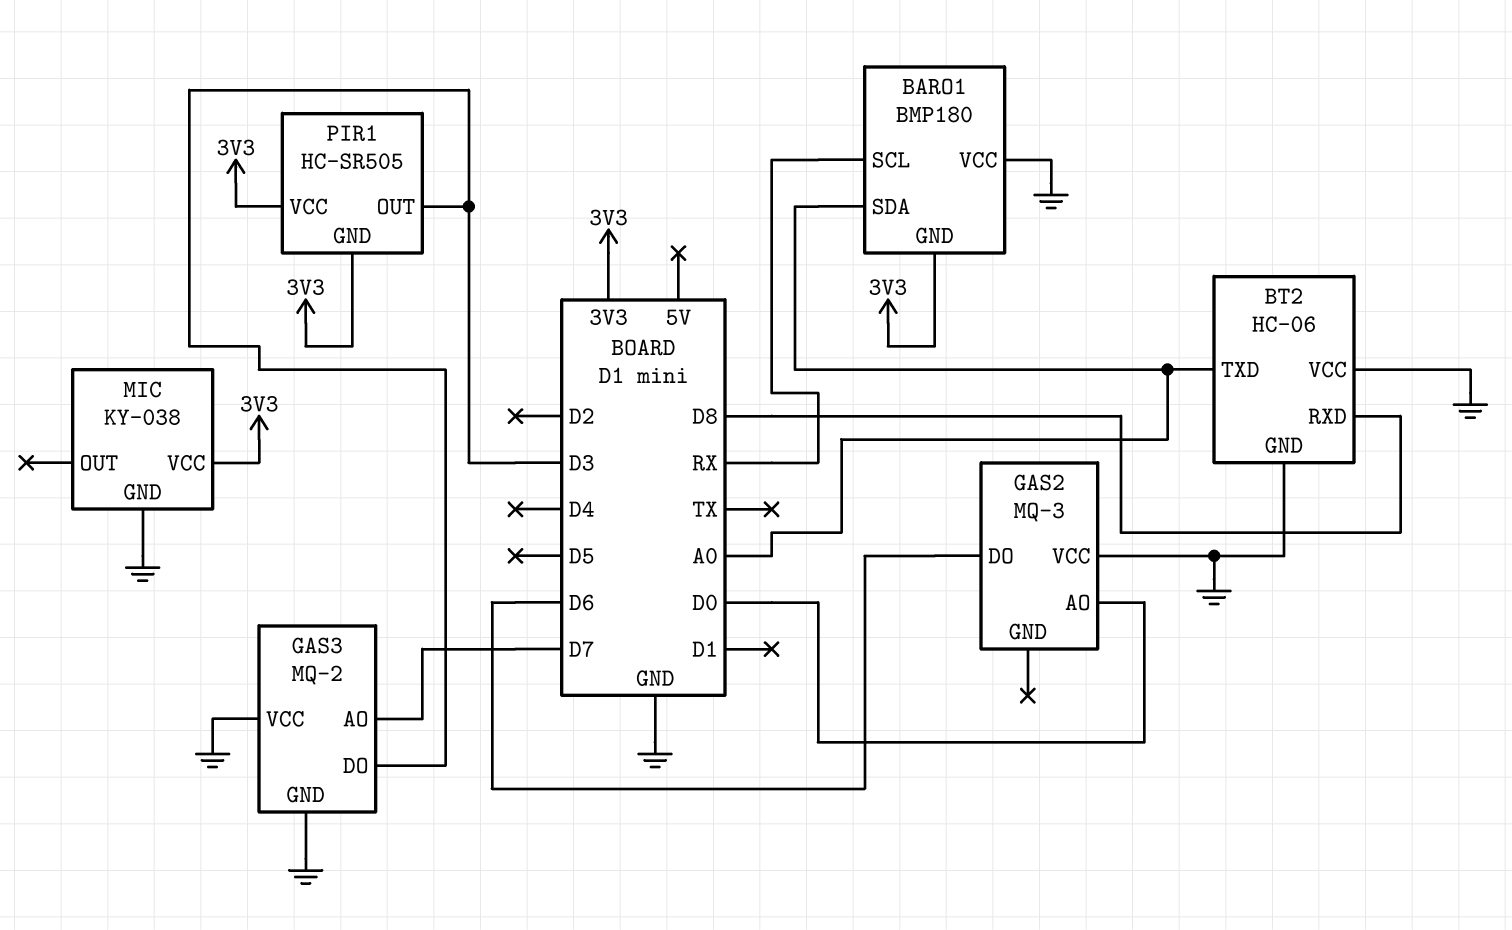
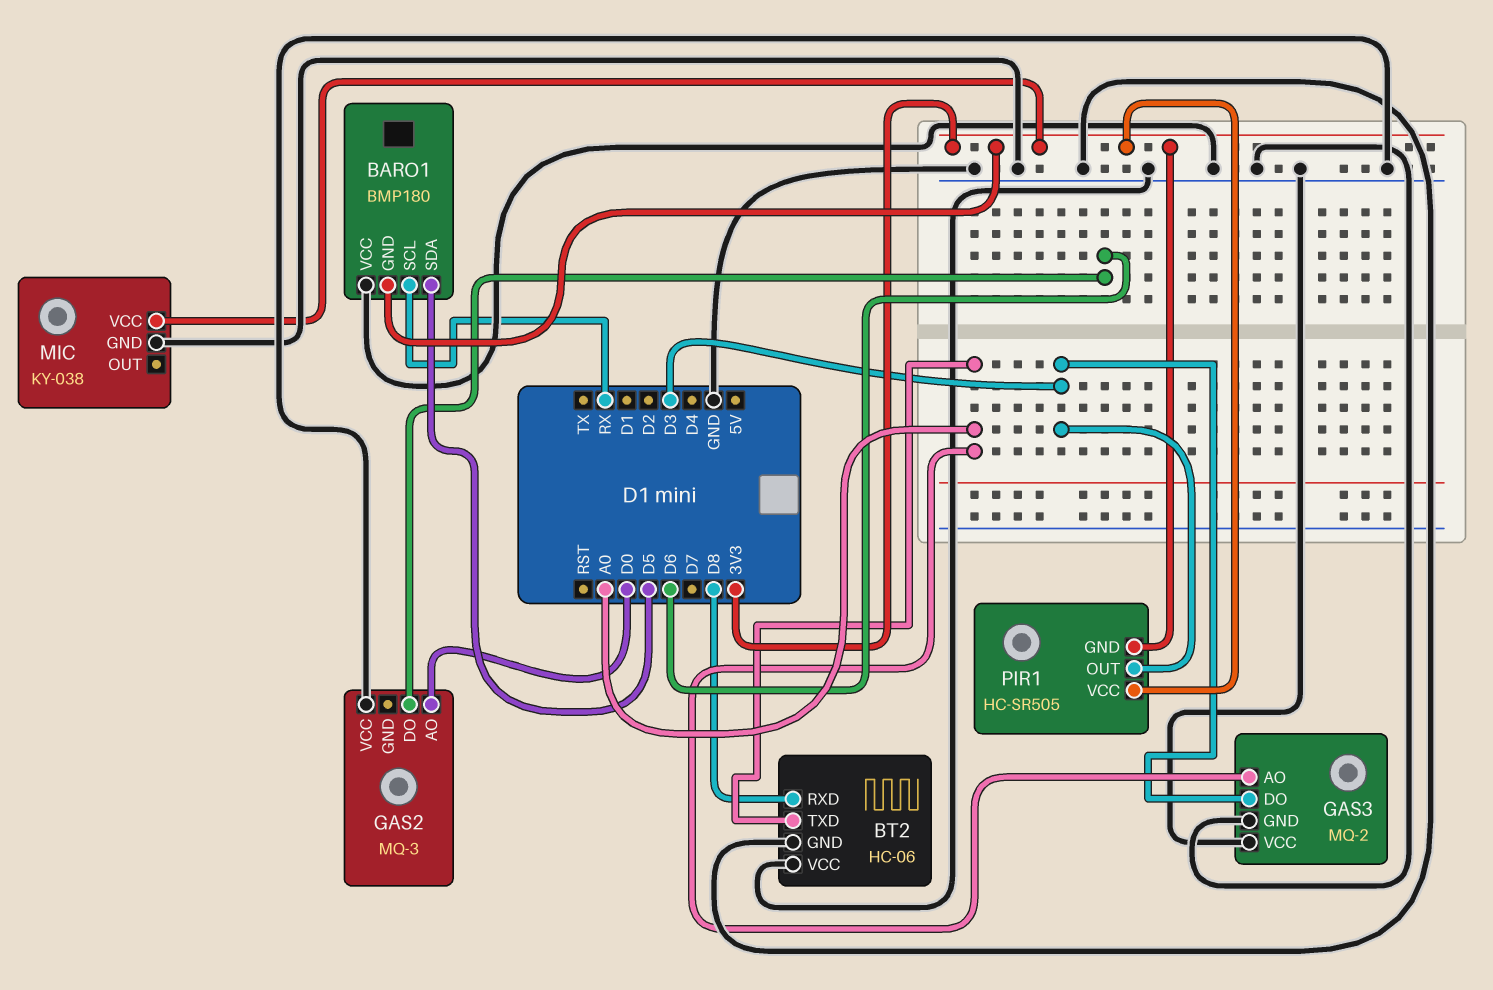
BARO1 pin SDA: A0 -> D5
GAS3 pin AO: D7 -> A0

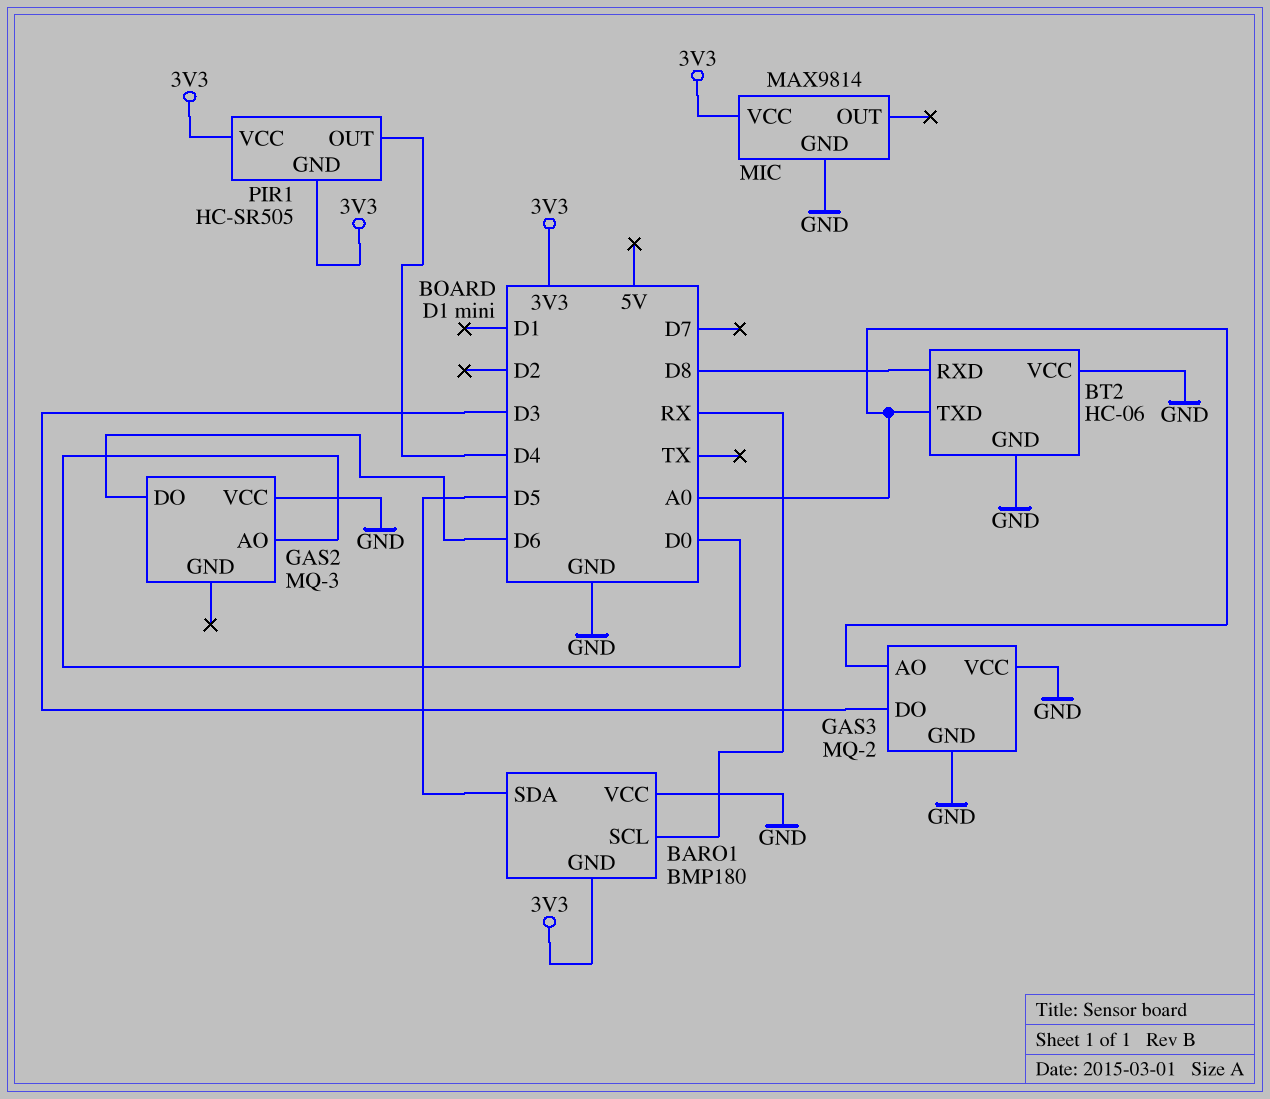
MIC: KY-038 -> MAX9814
PIR1 pin OUT: D3 -> D4

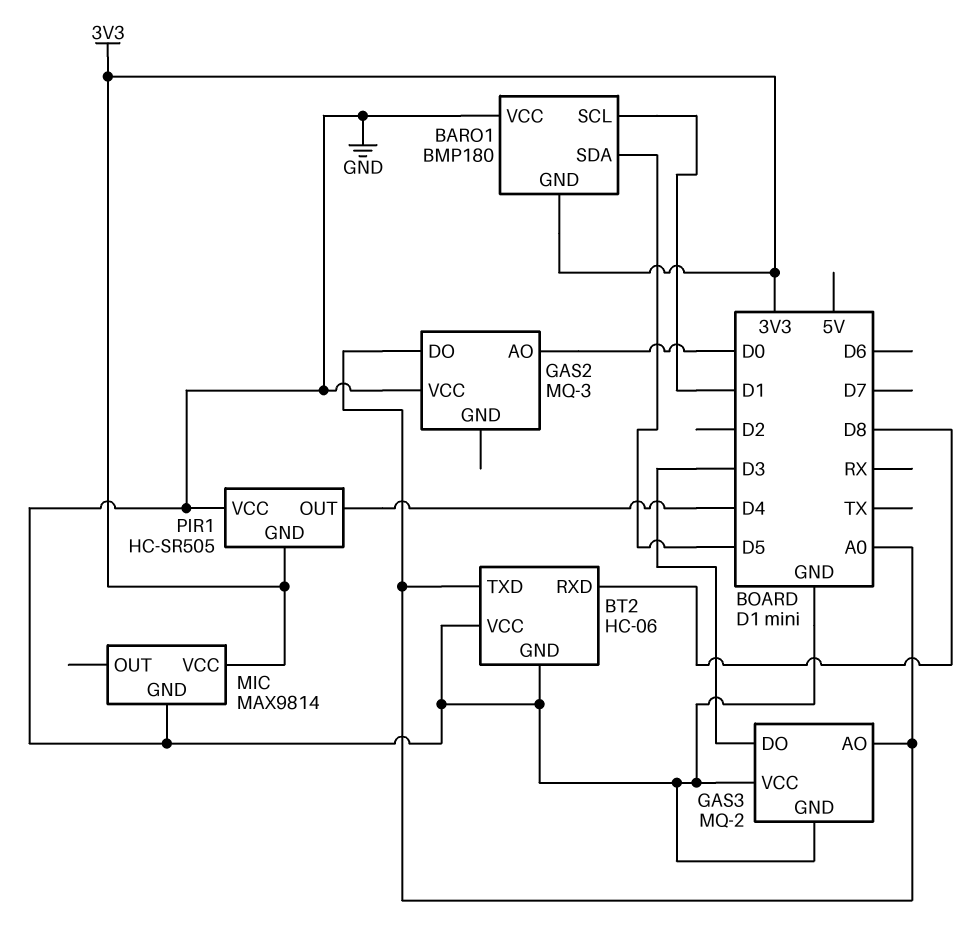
BARO1 pin SCL: RX -> D1
GAS2 pin DO: D6 -> A0
PIR1 pin VCC: 3V3 -> GND

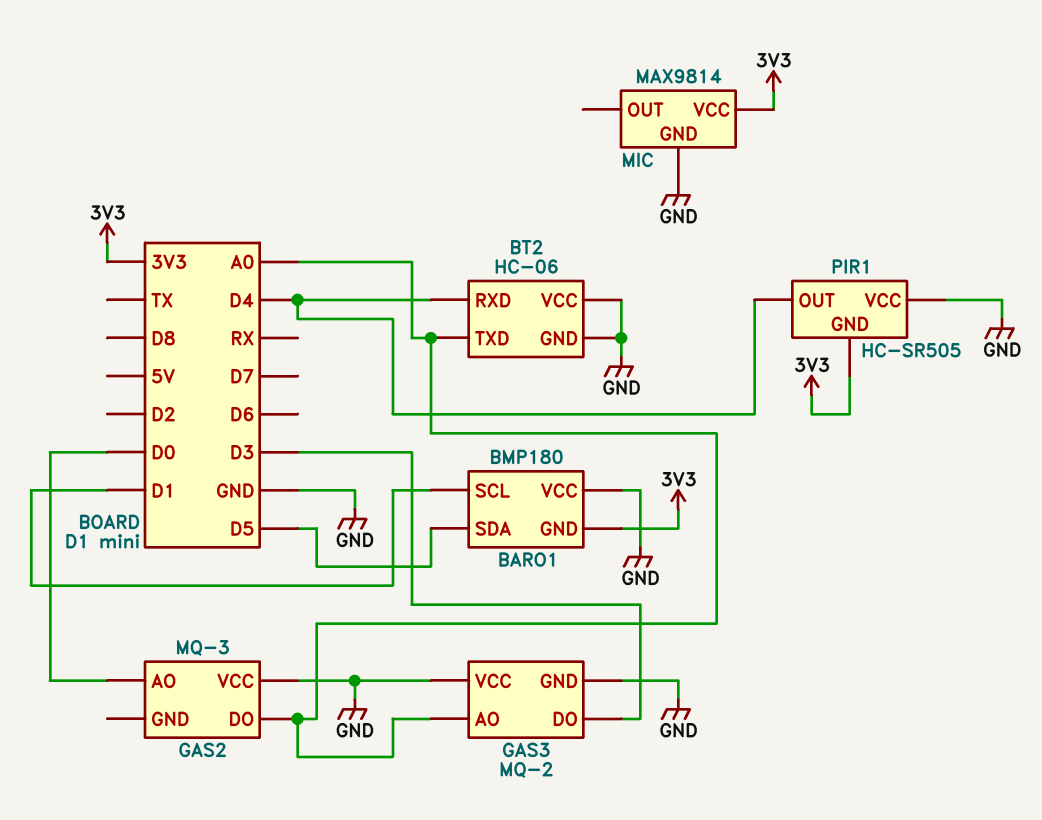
BT2 pin RXD: D8 -> D4

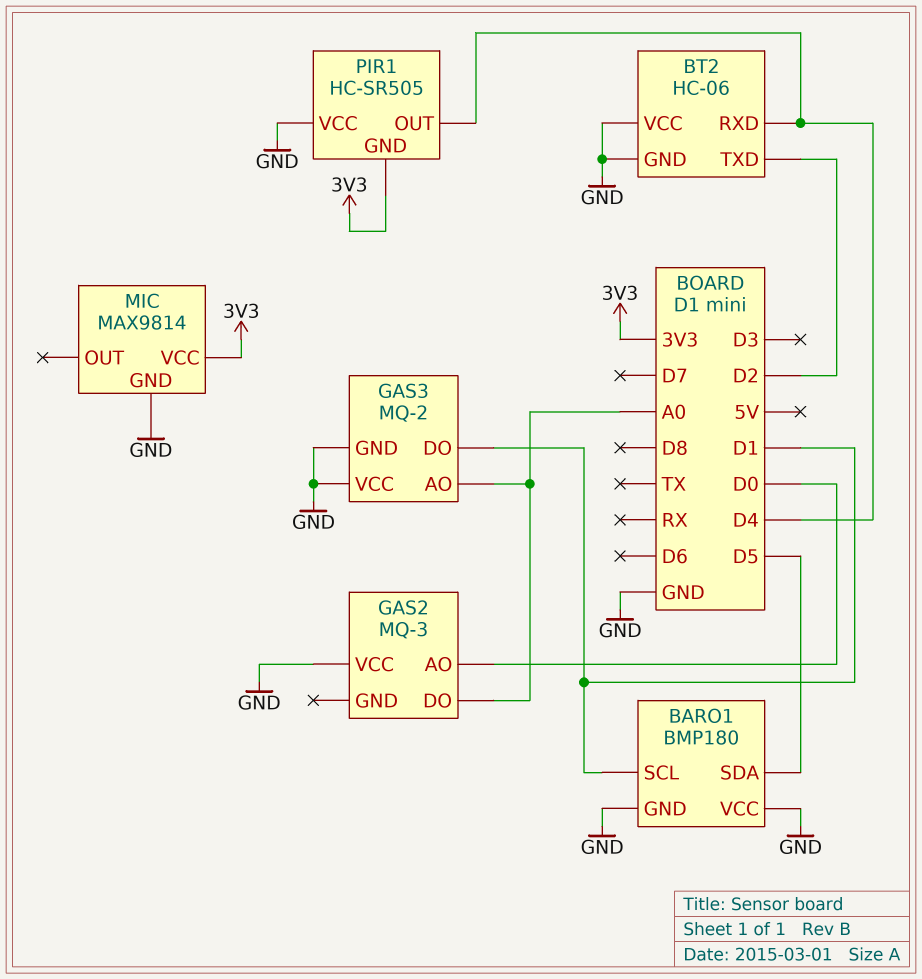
BARO1 pin GND: 3V3 -> GND
BT2 pin TXD: A0 -> D2
GAS3 pin DO: D3 -> D1

